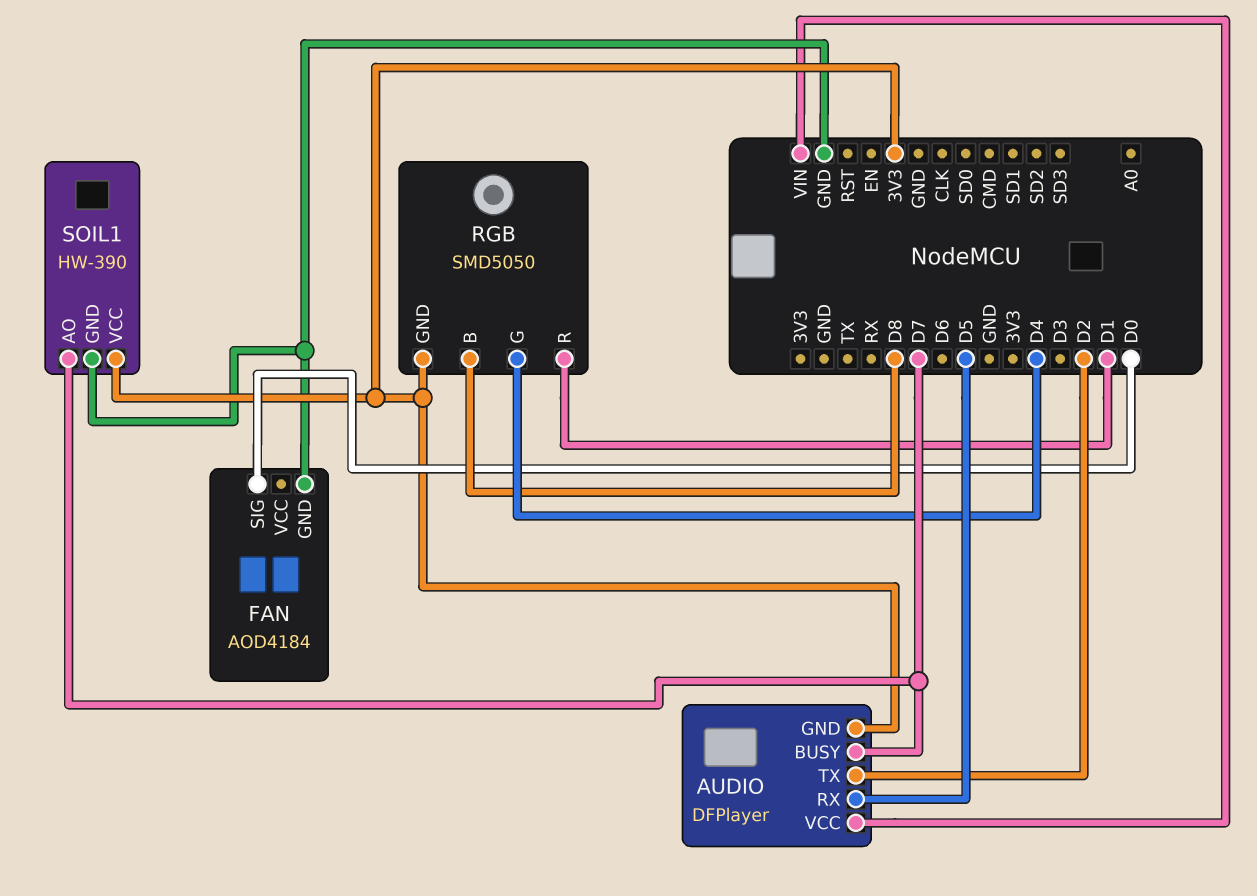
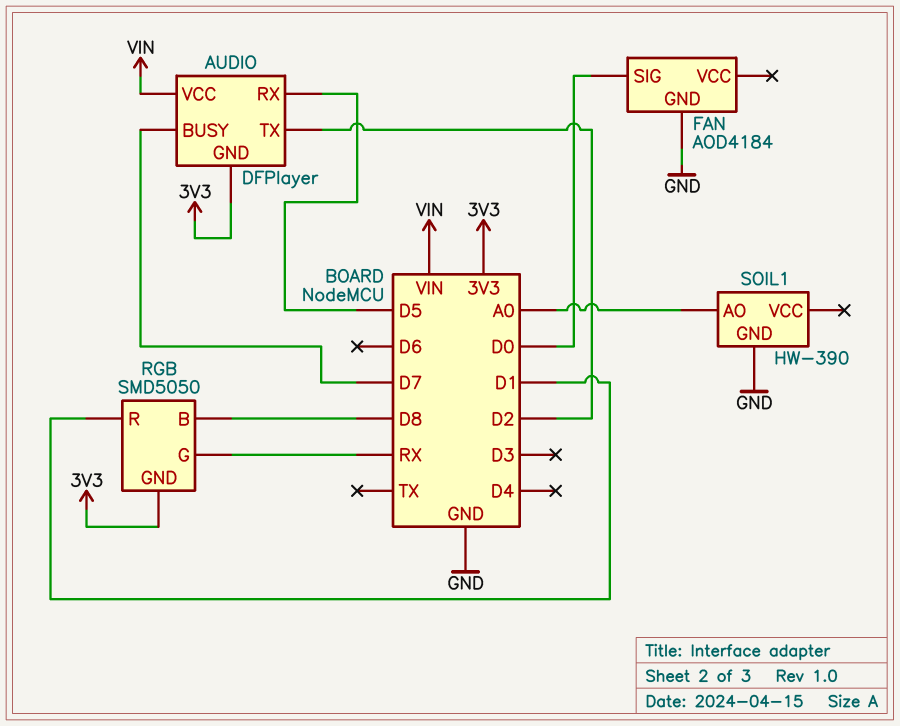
RGB pin G: D4 -> RX
SOIL1 pin AO: D7 -> A0
SOIL1 pin VCC: 3V3 -> none

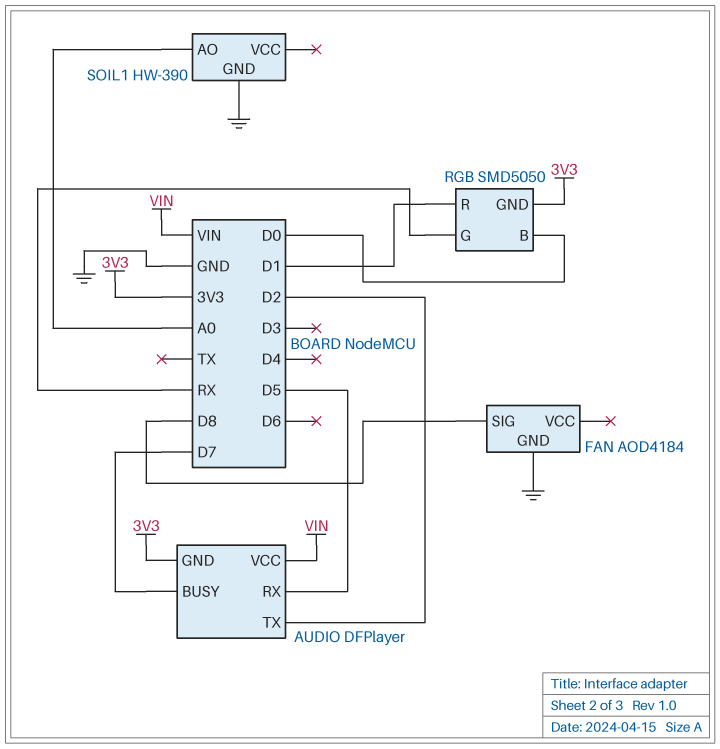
FAN pin SIG: D0 -> D8
RGB pin B: D8 -> D0

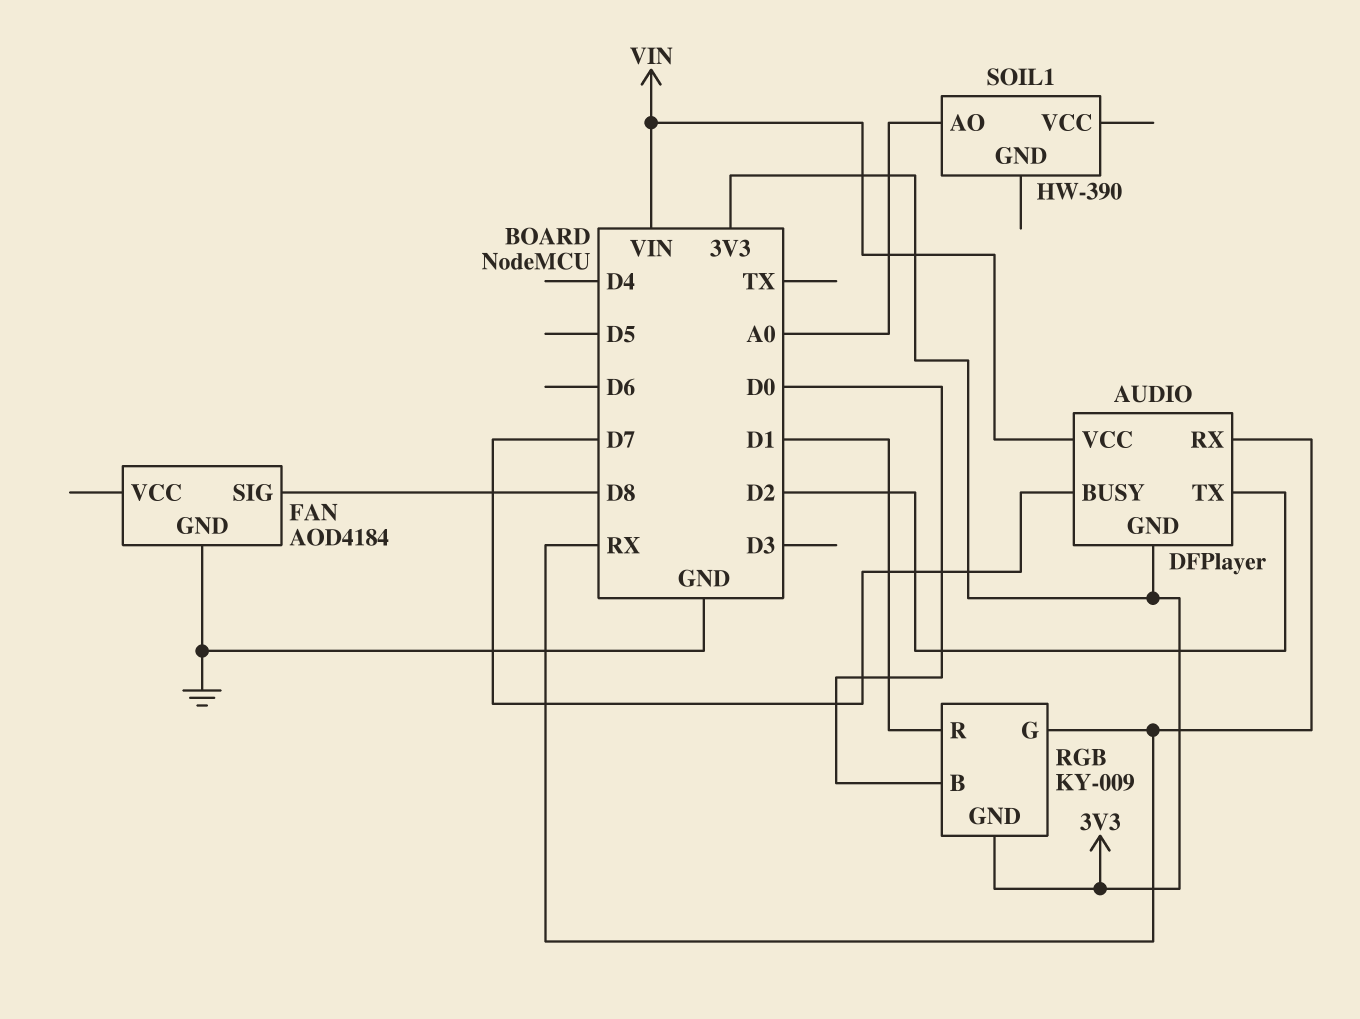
AUDIO pin RX: D5 -> RX
RGB: SMD5050 -> KY-009
SOIL1 pin GND: GND -> none

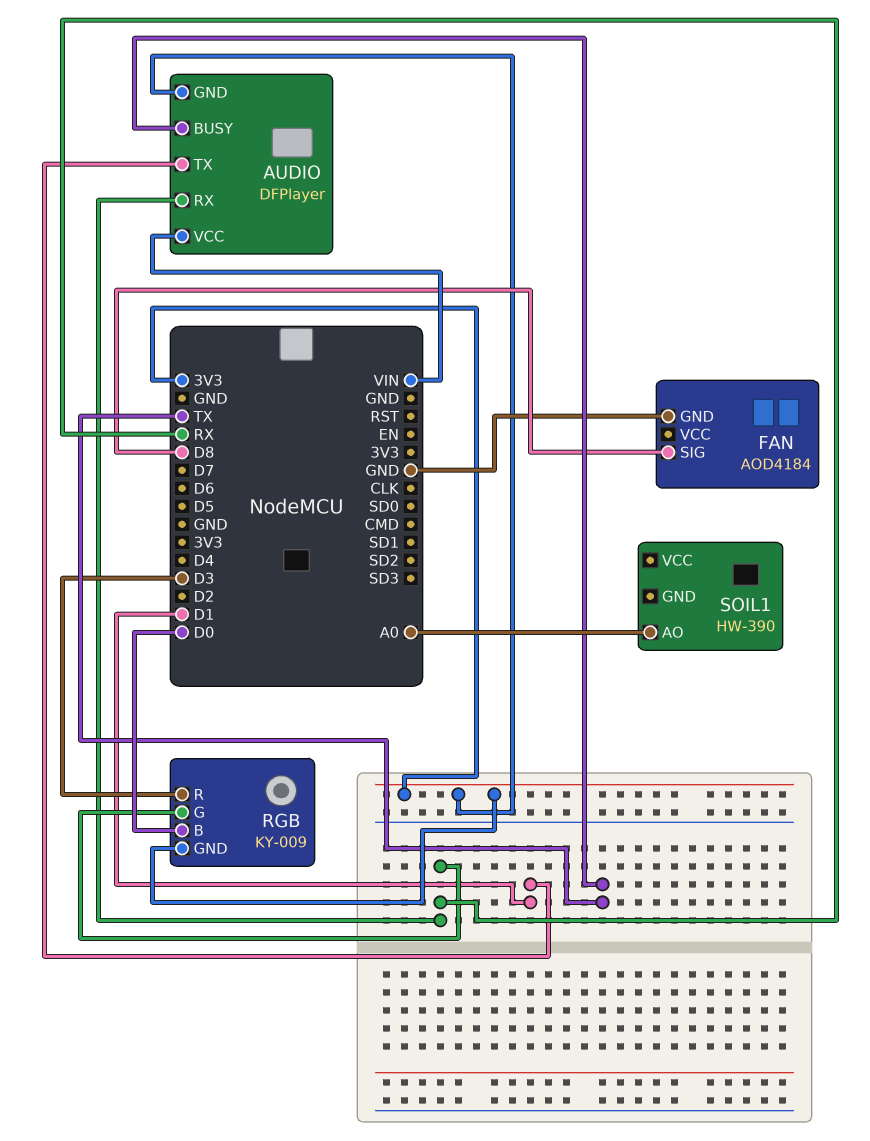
AUDIO pin BUSY: D7 -> TX
AUDIO pin TX: D2 -> D1
RGB pin R: D1 -> D3

